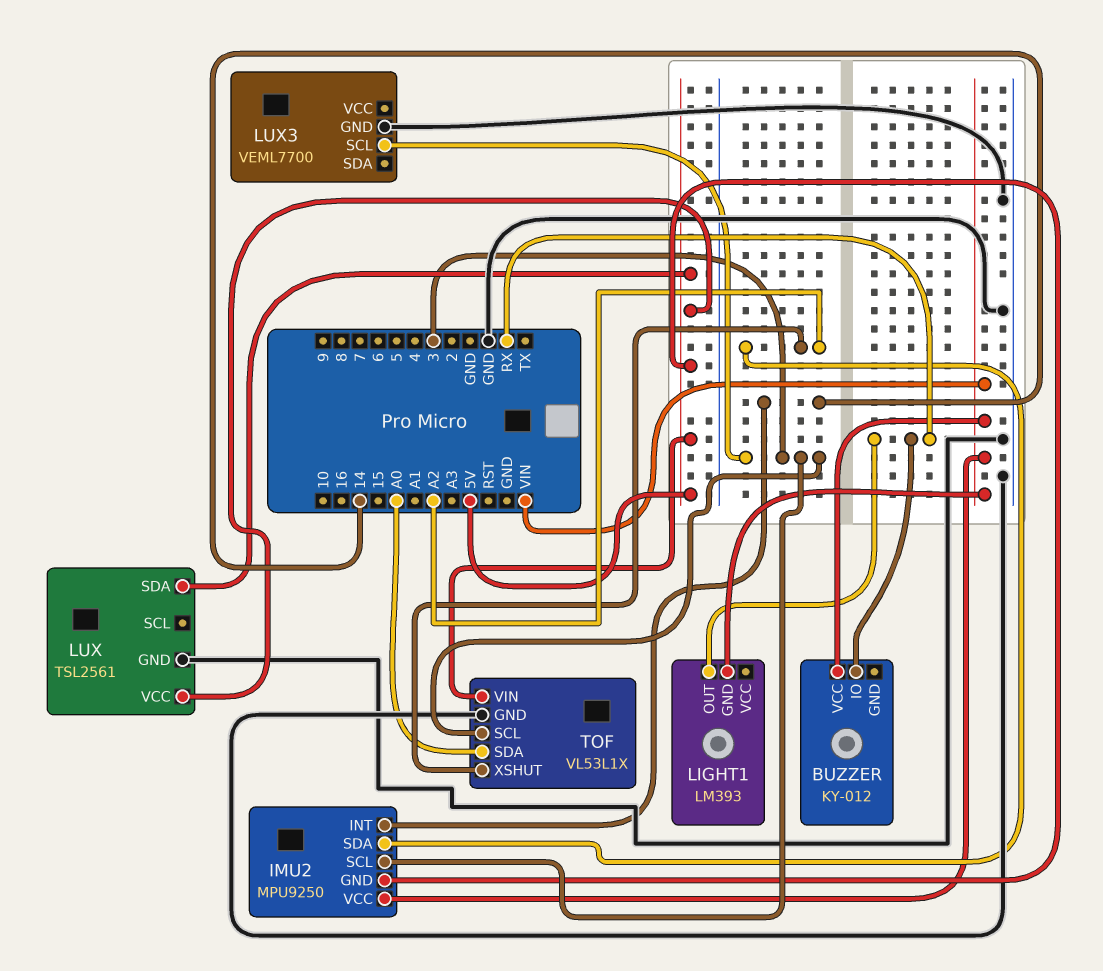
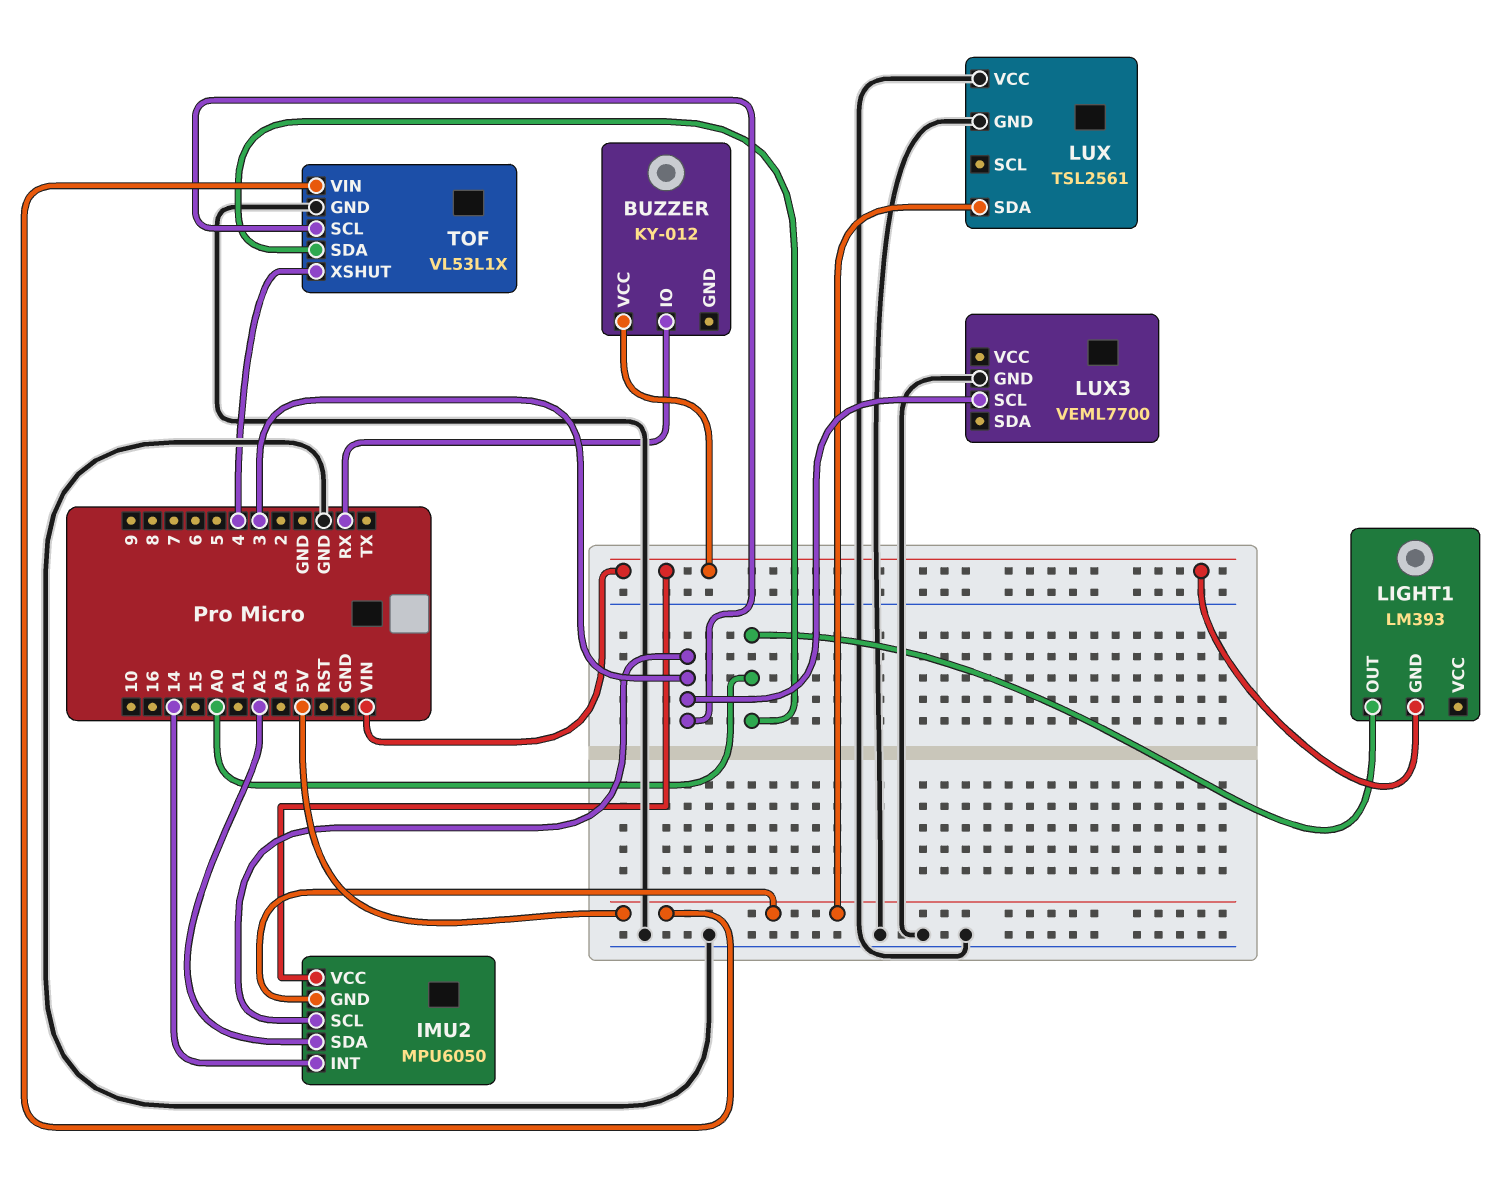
IMU2: MPU9250 -> MPU6050
LIGHT1 pin OUT: RX -> A0
LUX pin VCC: 5V -> GND
TOF pin XSHUT: A2 -> 4

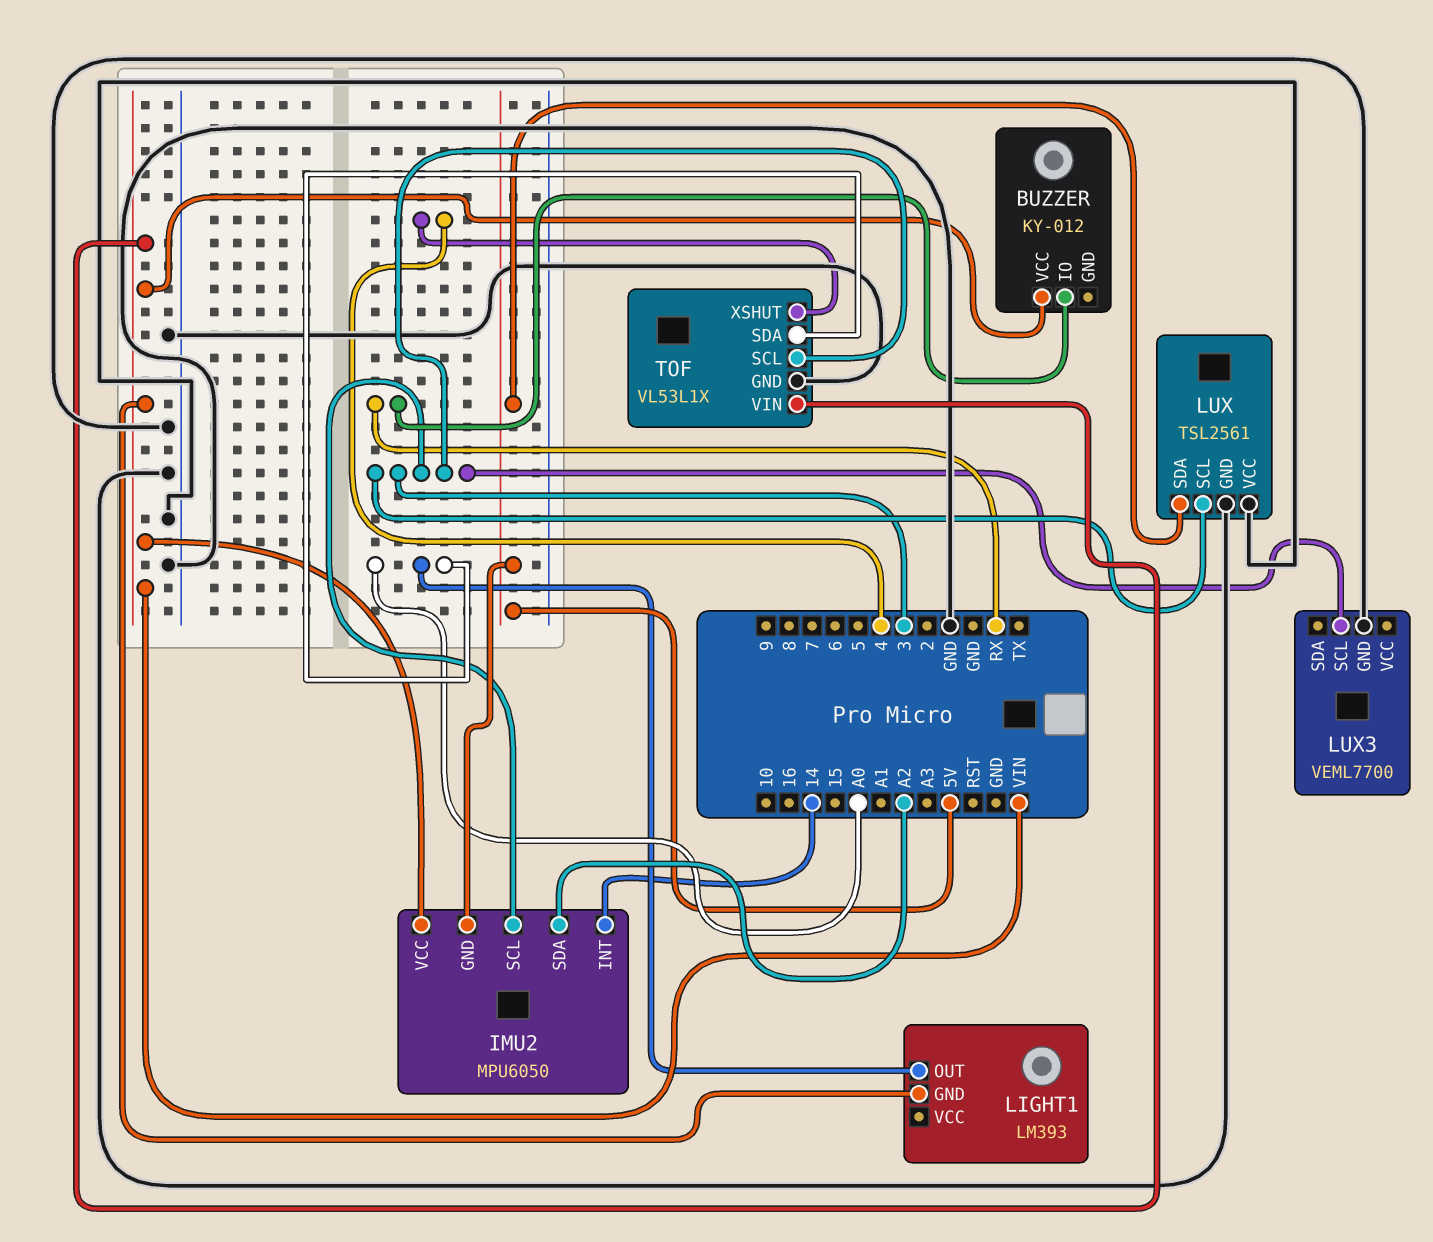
LUX pin SCL: none -> 3
TOF pin VIN: 5V -> VIN

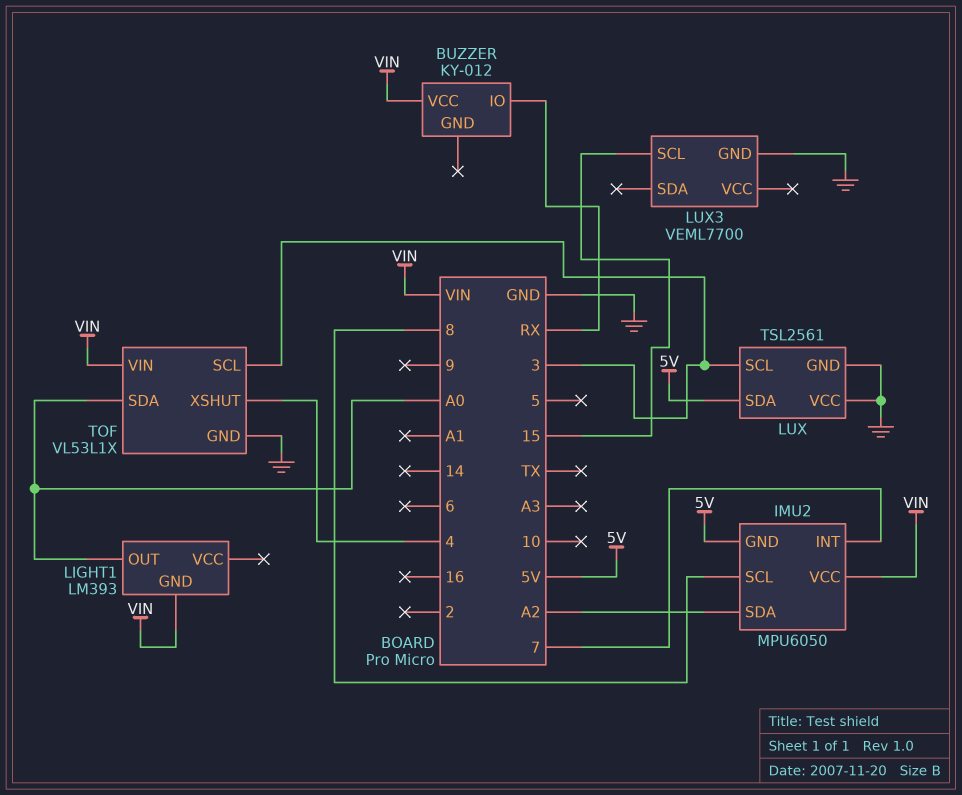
IMU2 pin INT: 14 -> 7
IMU2 pin SCL: 3 -> 8
LUX3 pin SCL: 3 -> 15

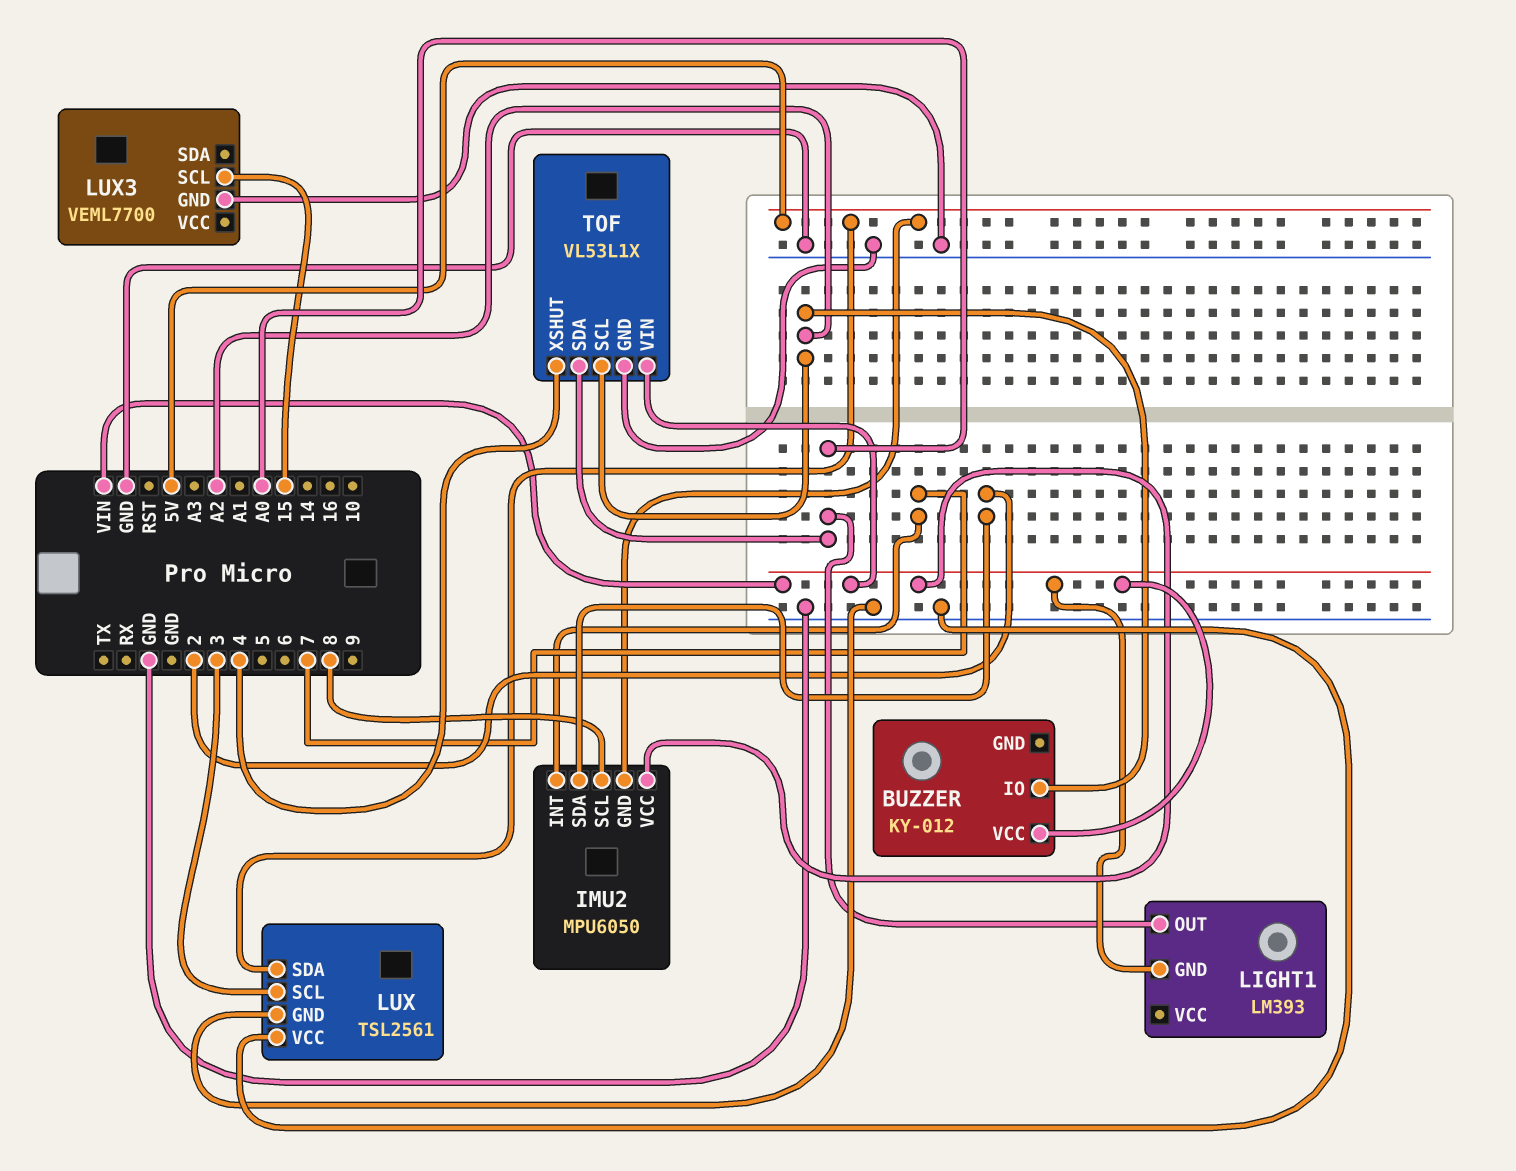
BUZZER pin IO: RX -> A2
IMU2 pin SDA: A2 -> 2
TOF pin SCL: 3 -> A2

